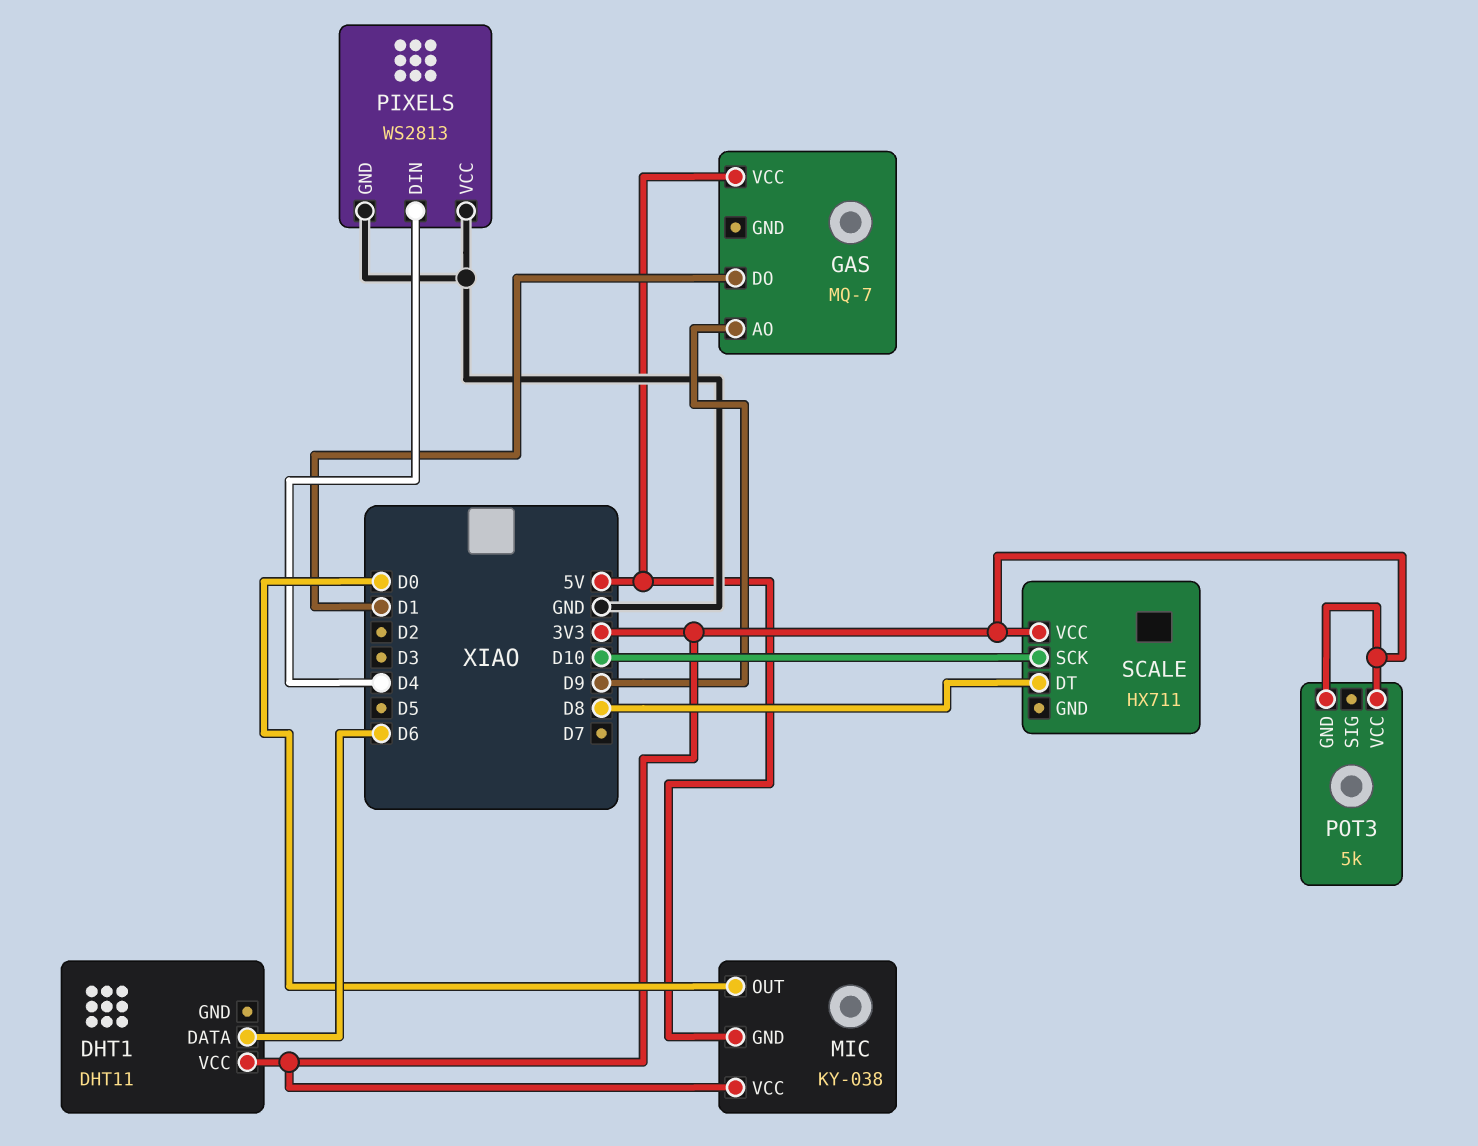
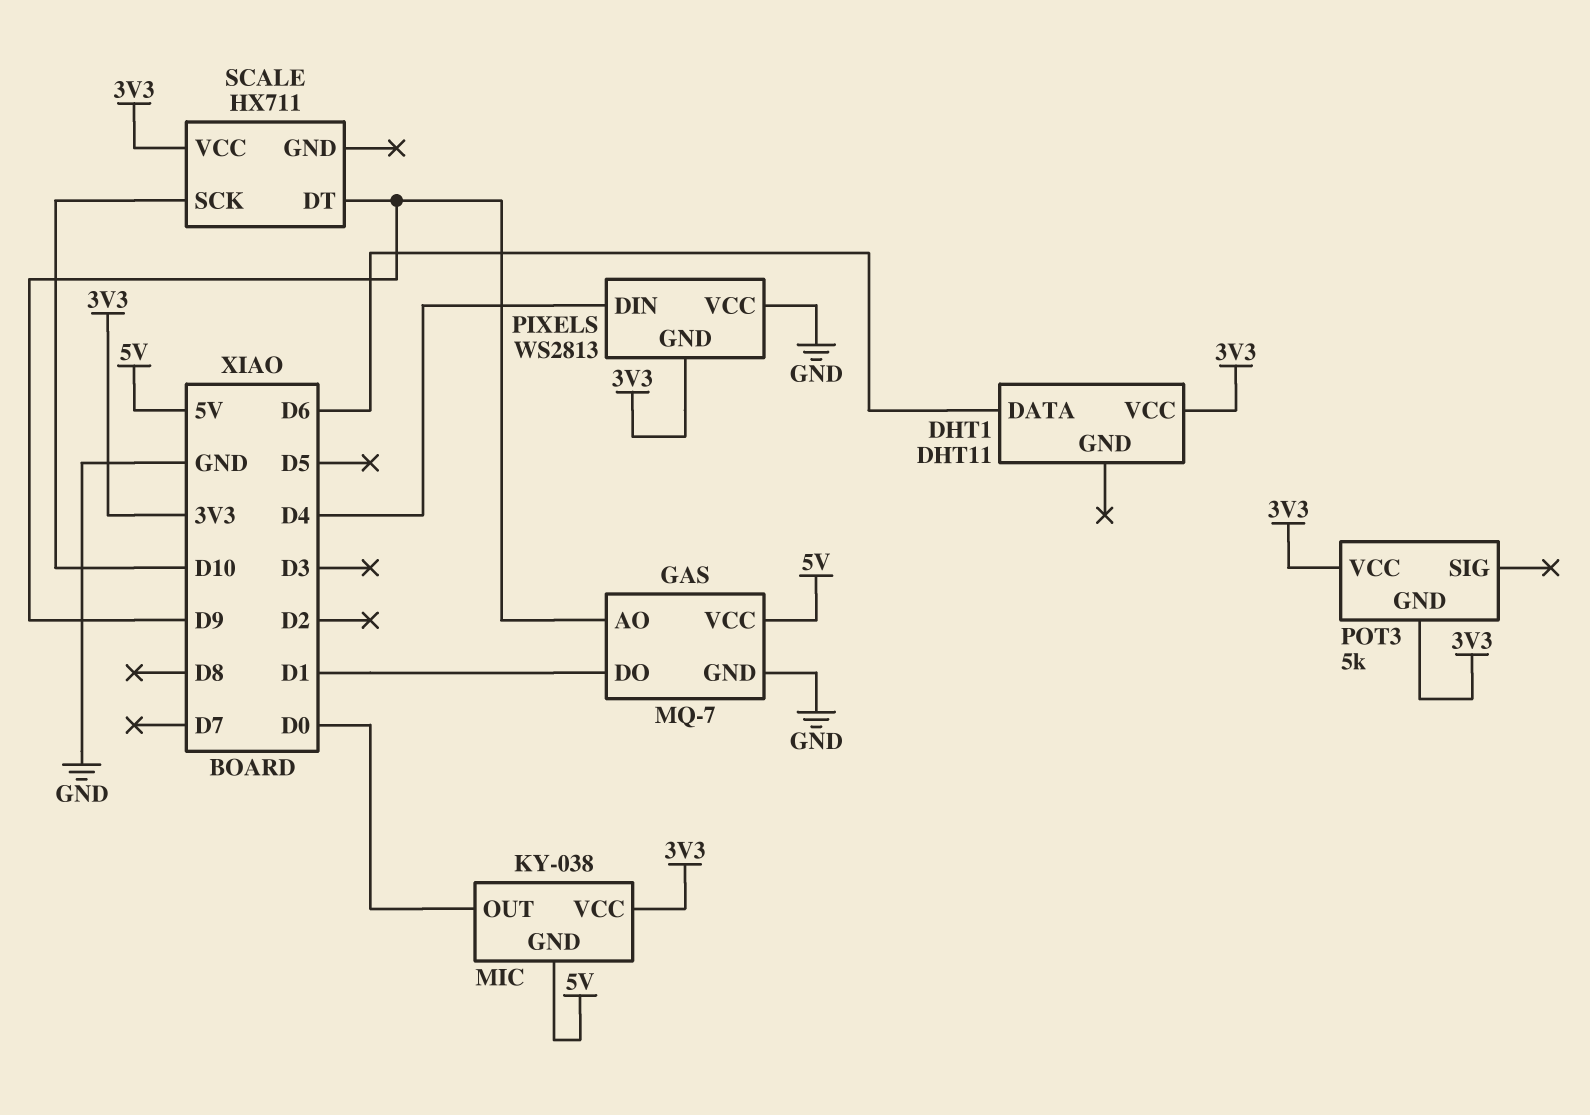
GAS pin GND: none -> GND
PIXELS pin GND: GND -> 3V3
SCALE pin DT: D8 -> D9

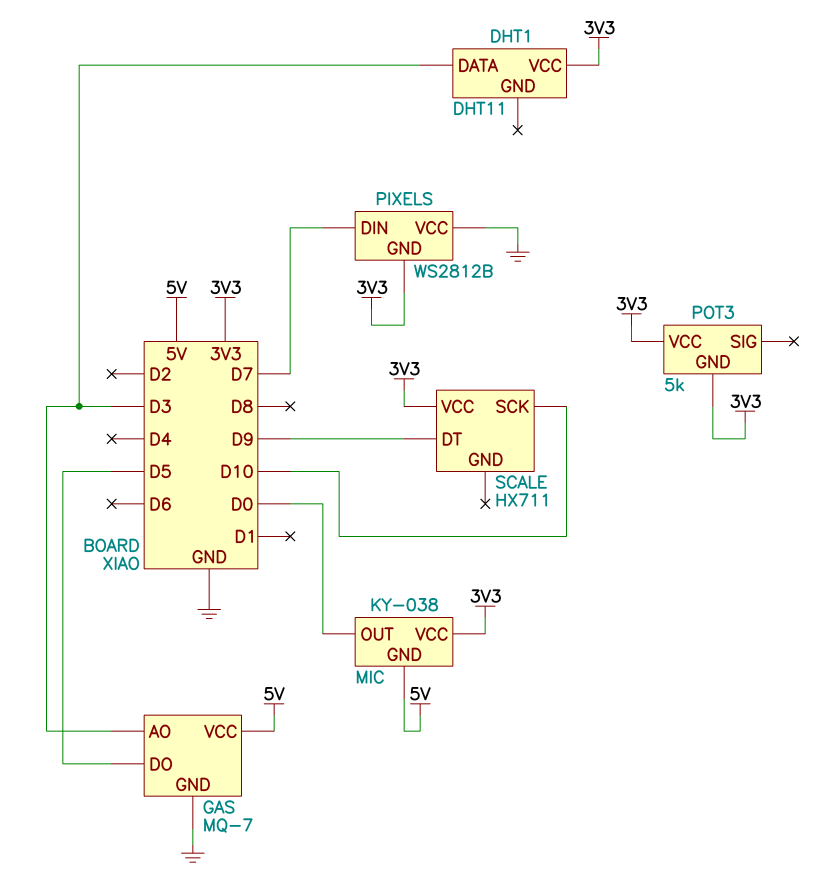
DHT1 pin DATA: D6 -> D3
GAS pin AO: D9 -> D3
GAS pin DO: D1 -> D5
PIXELS: WS2813 -> WS2812B
PIXELS pin DIN: D4 -> D7

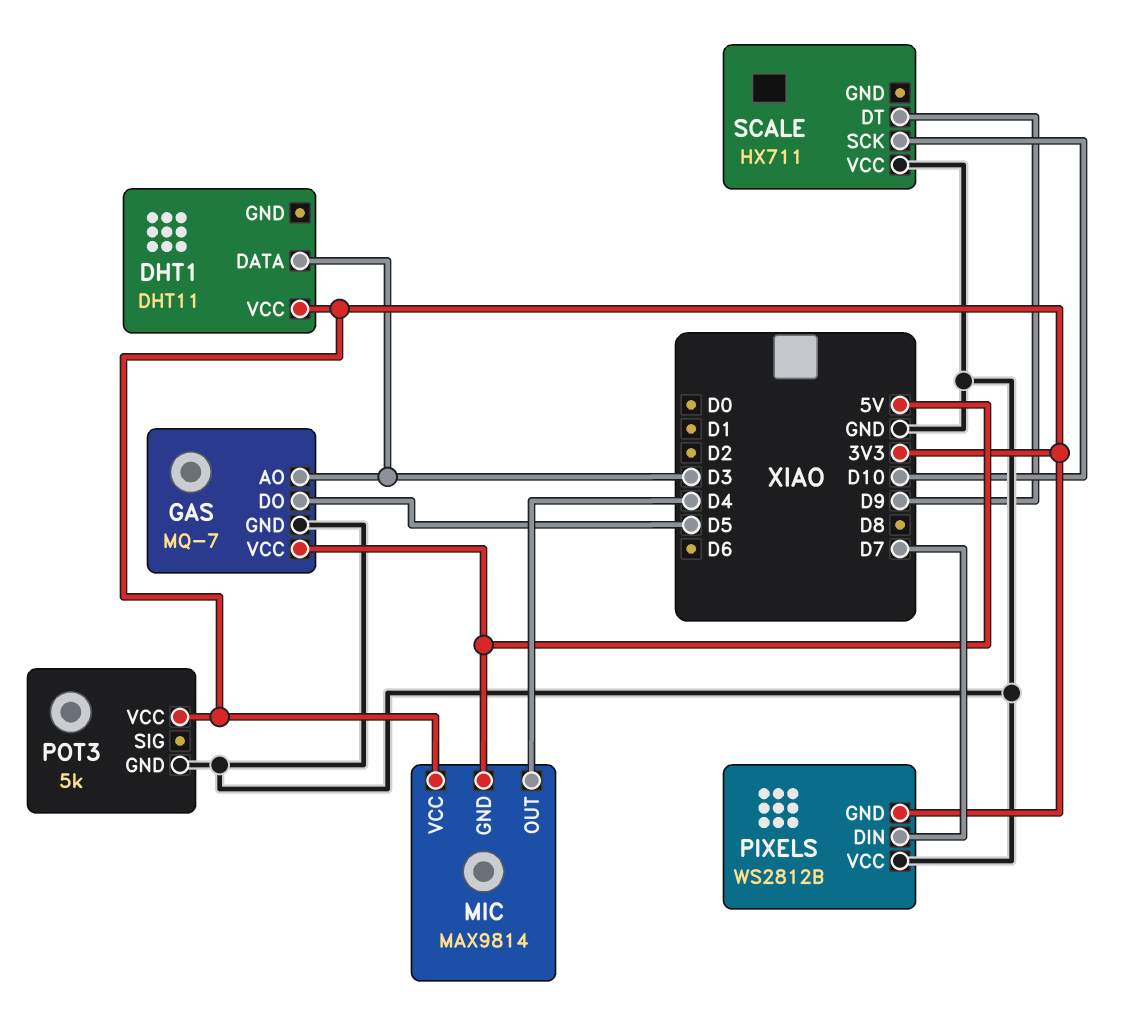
MIC: KY-038 -> MAX9814
MIC pin OUT: D0 -> D4
POT3 pin GND: 3V3 -> GND
SCALE pin VCC: 3V3 -> GND

